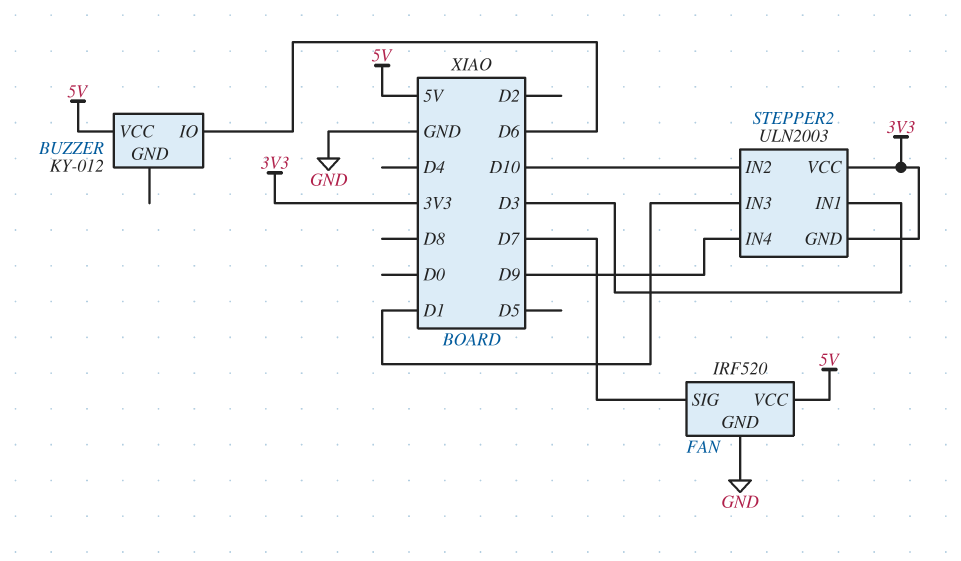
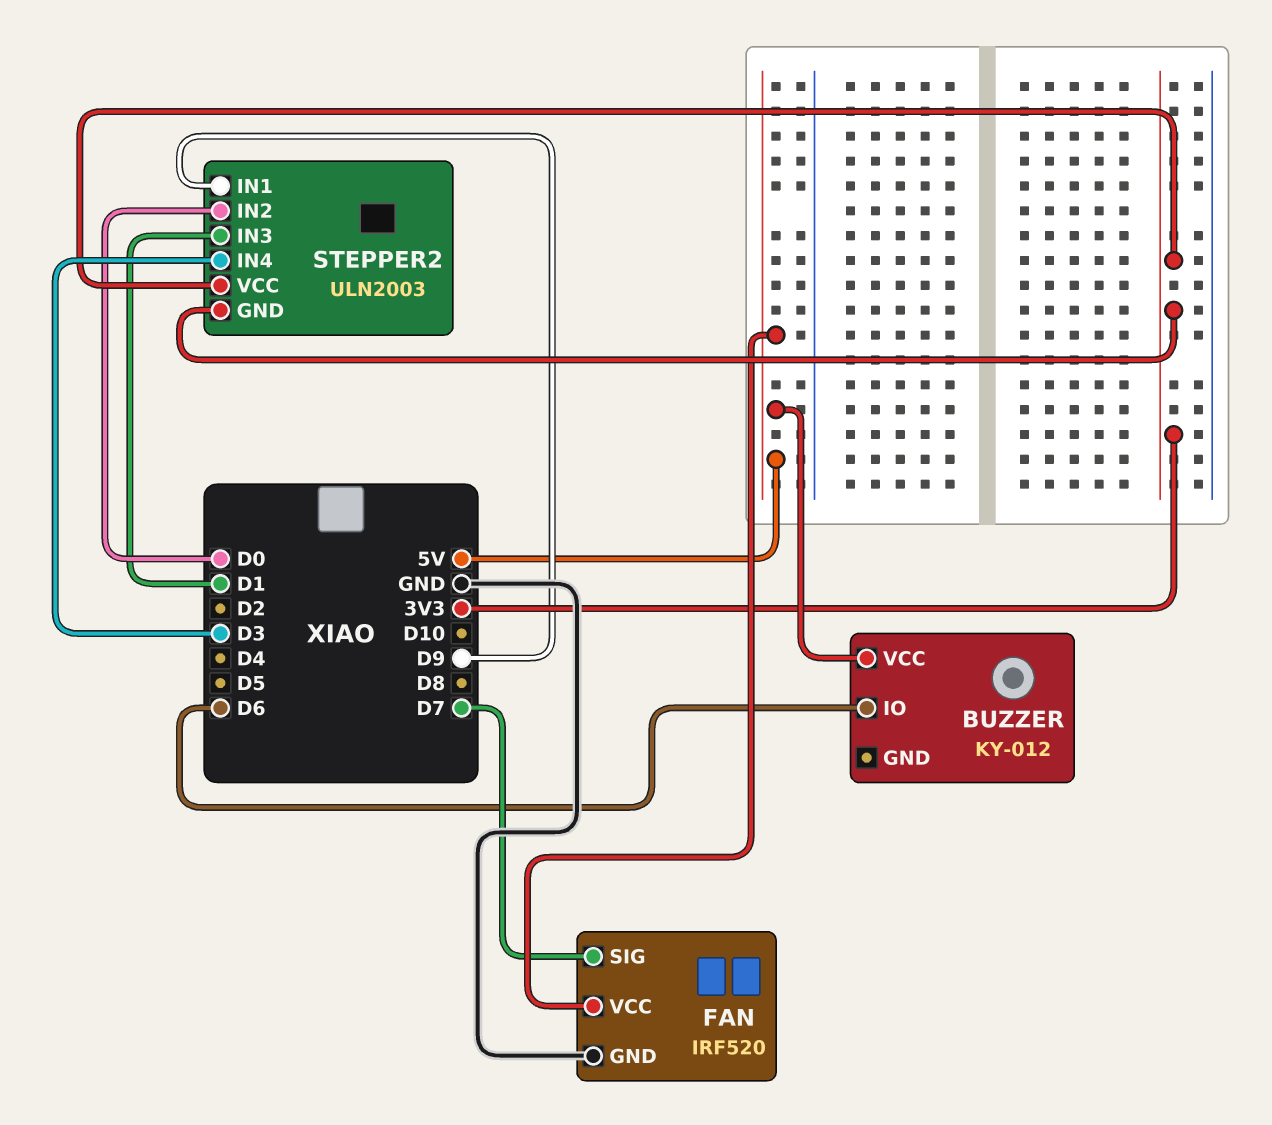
STEPPER2 pin IN1: D3 -> D9
STEPPER2 pin IN2: D10 -> D0
STEPPER2 pin IN4: D9 -> D3

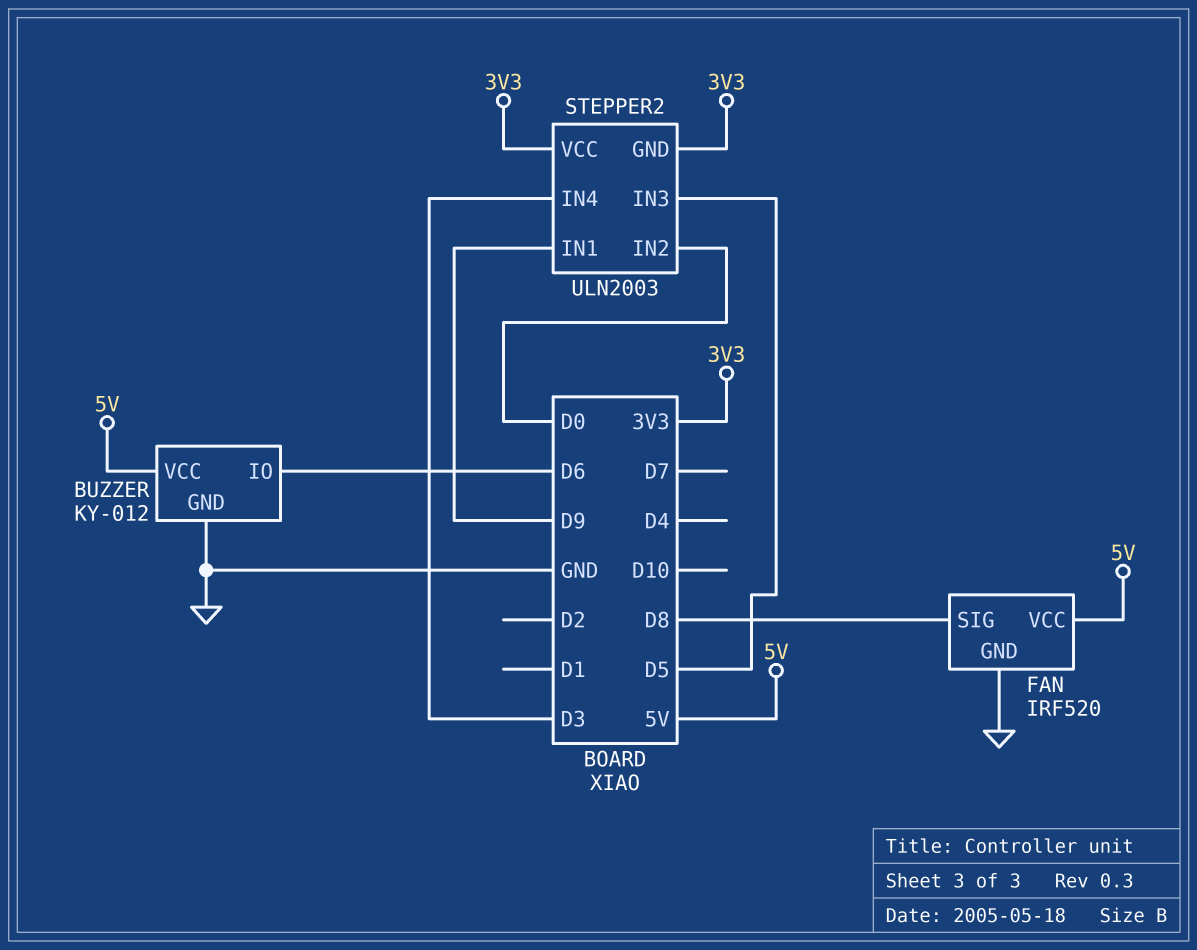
BUZZER pin GND: none -> GND
FAN pin SIG: D7 -> D8
STEPPER2 pin IN3: D1 -> D5

